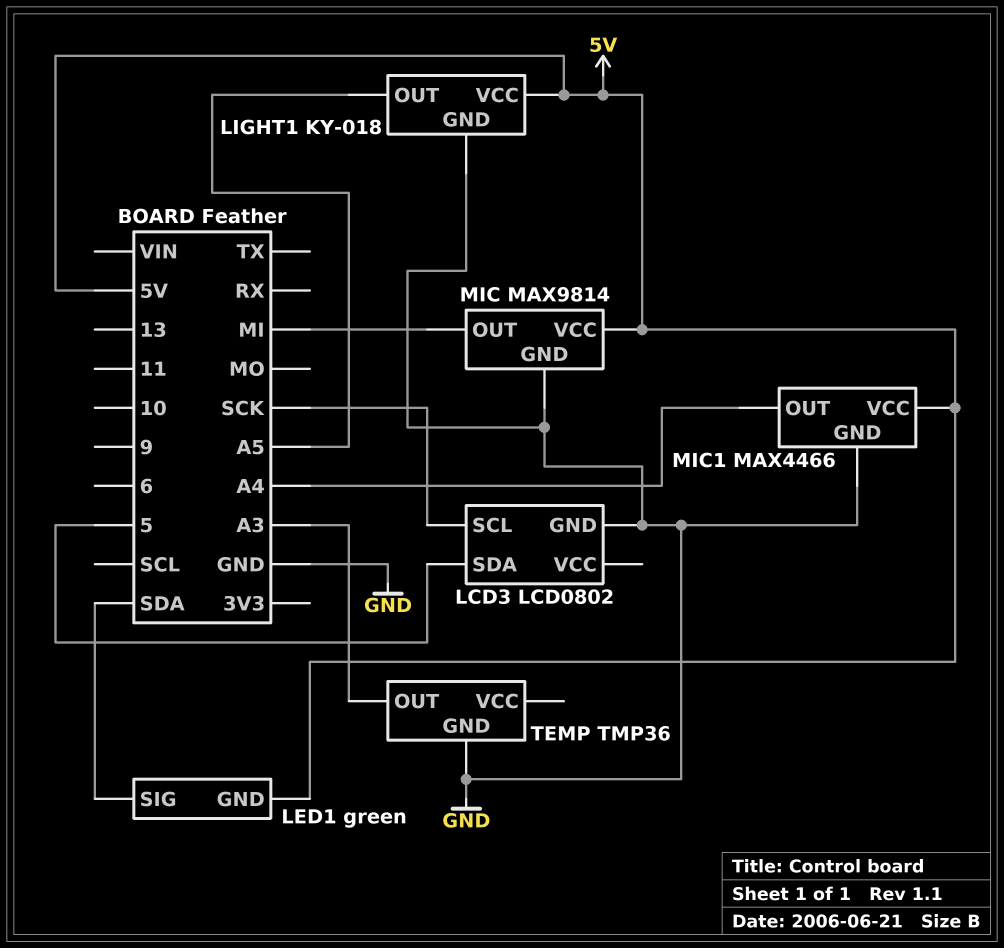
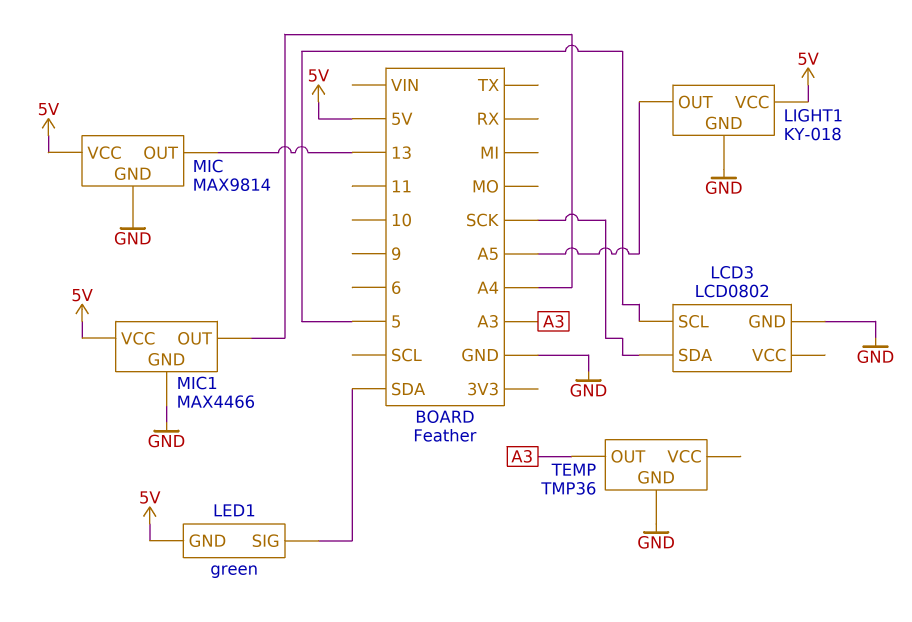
LCD3 pin SCL: SCK -> 5
LCD3 pin SDA: 5 -> SCK
MIC pin OUT: MI -> 13

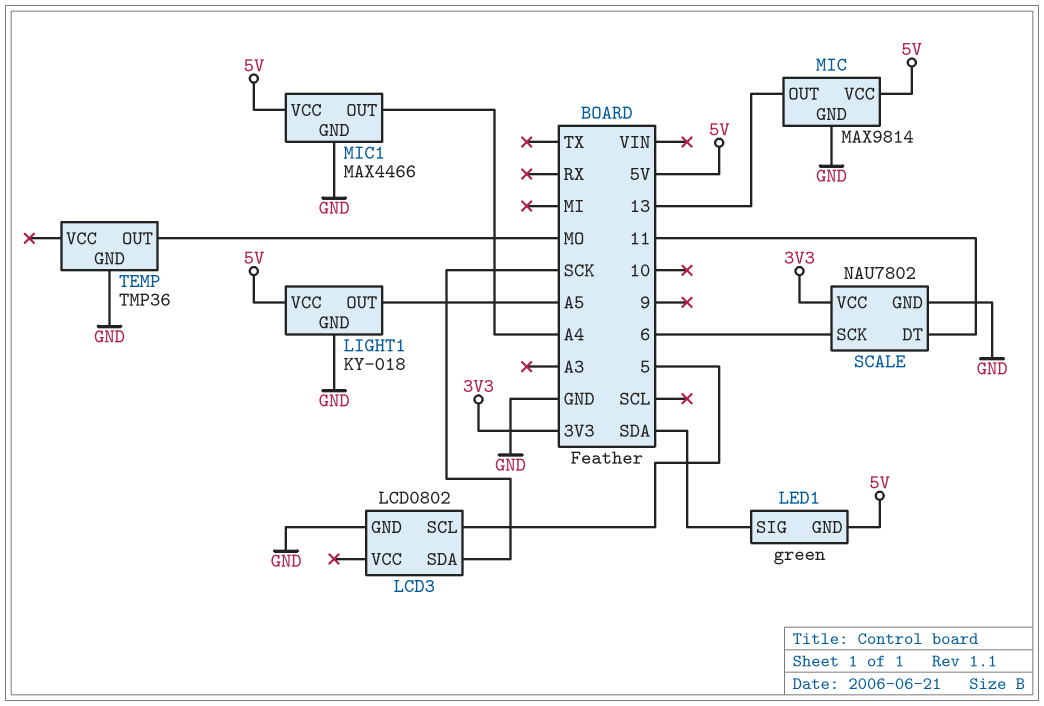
SCALE: none -> NAU7802
SCALE pin DT: none -> 11
SCALE pin GND: none -> GND
SCALE pin SCK: none -> 6
SCALE pin VCC: none -> 3V3
TEMP pin OUT: A3 -> MO

